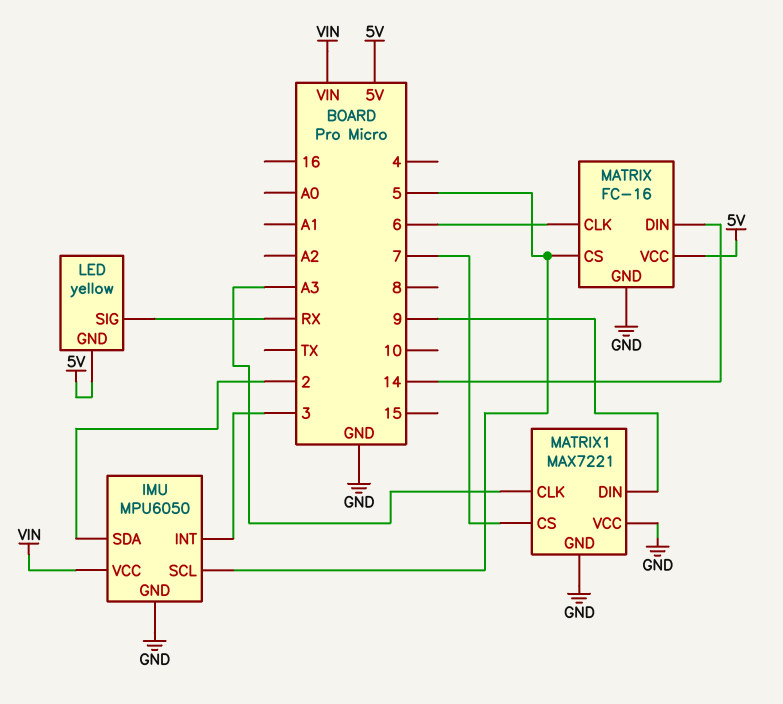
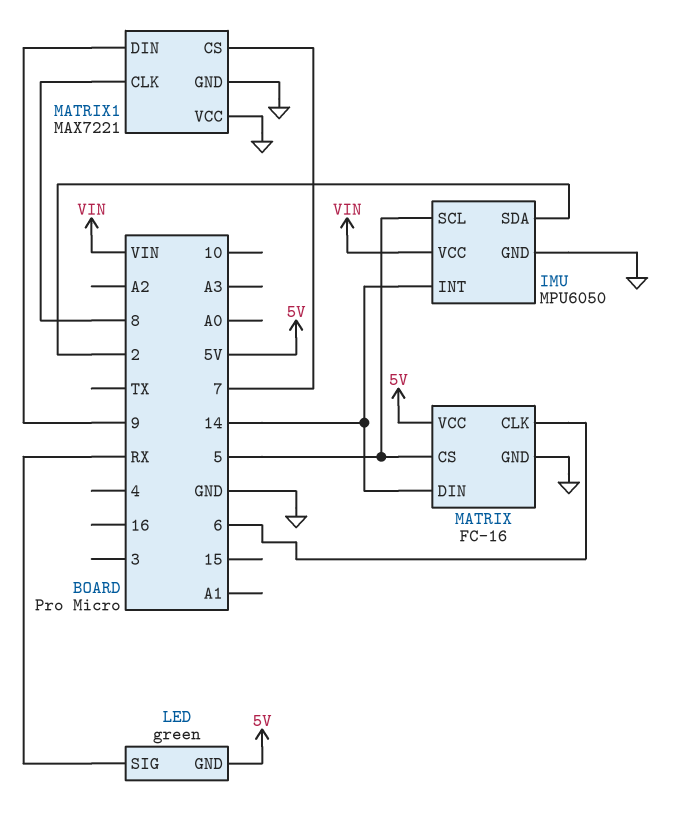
IMU pin INT: 3 -> 14
LED: yellow -> green
MATRIX1 pin CLK: A3 -> 8

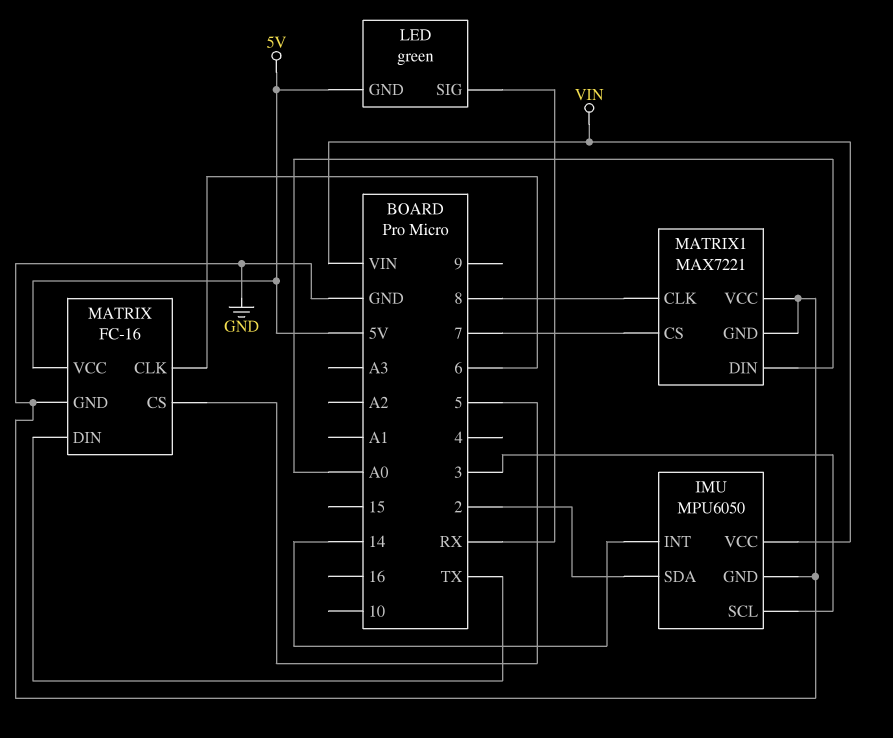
IMU pin SCL: 5 -> 3
MATRIX pin DIN: 14 -> TX
MATRIX1 pin DIN: 9 -> A0

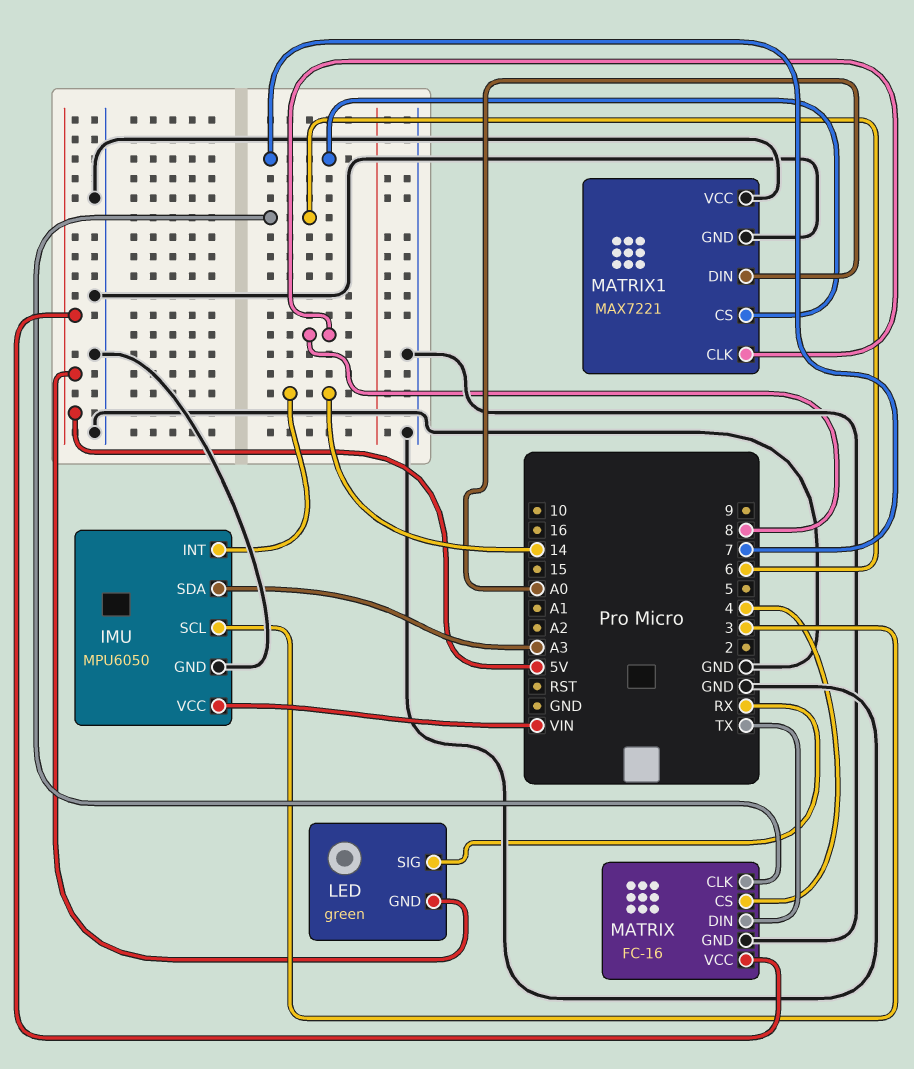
IMU pin SDA: 2 -> A3
MATRIX pin CS: 5 -> 4

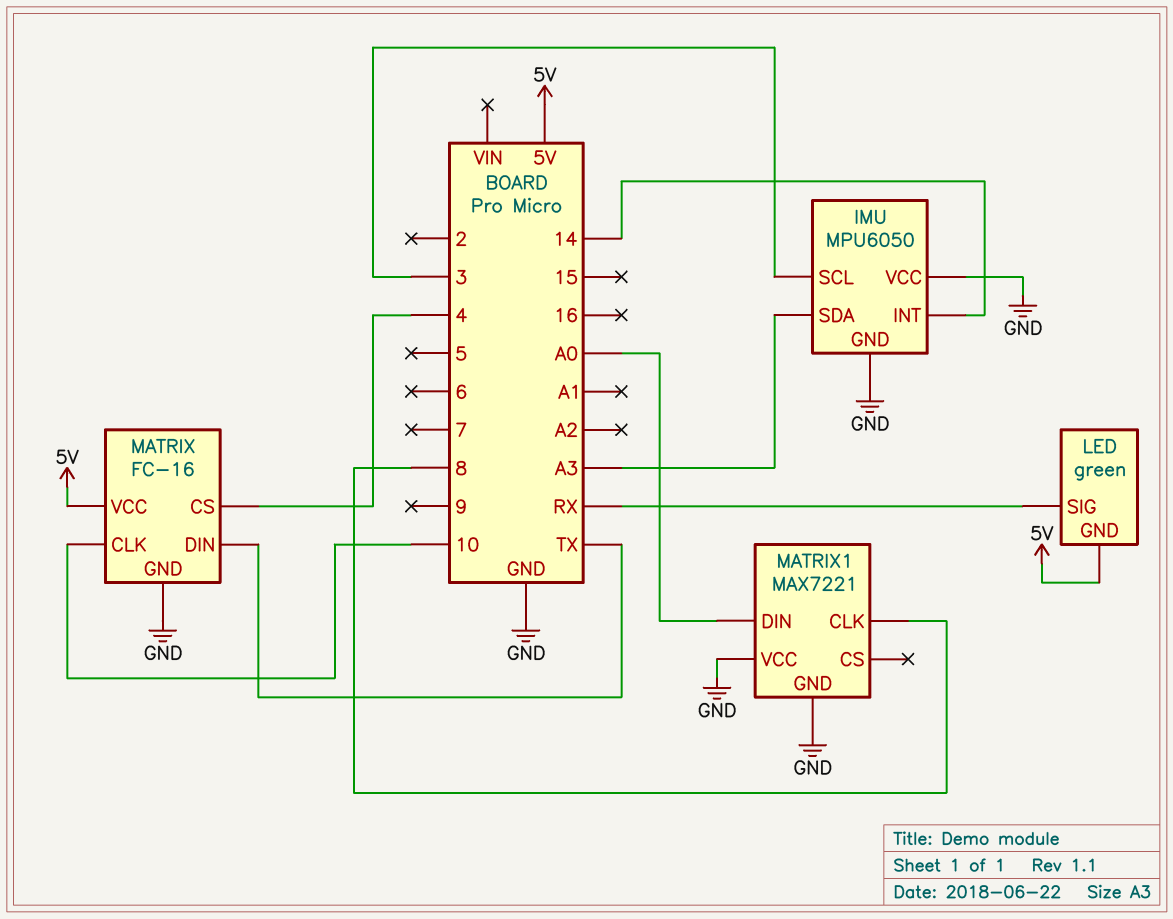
IMU pin VCC: VIN -> GND
MATRIX pin CLK: 6 -> 10
MATRIX1 pin CS: 7 -> none

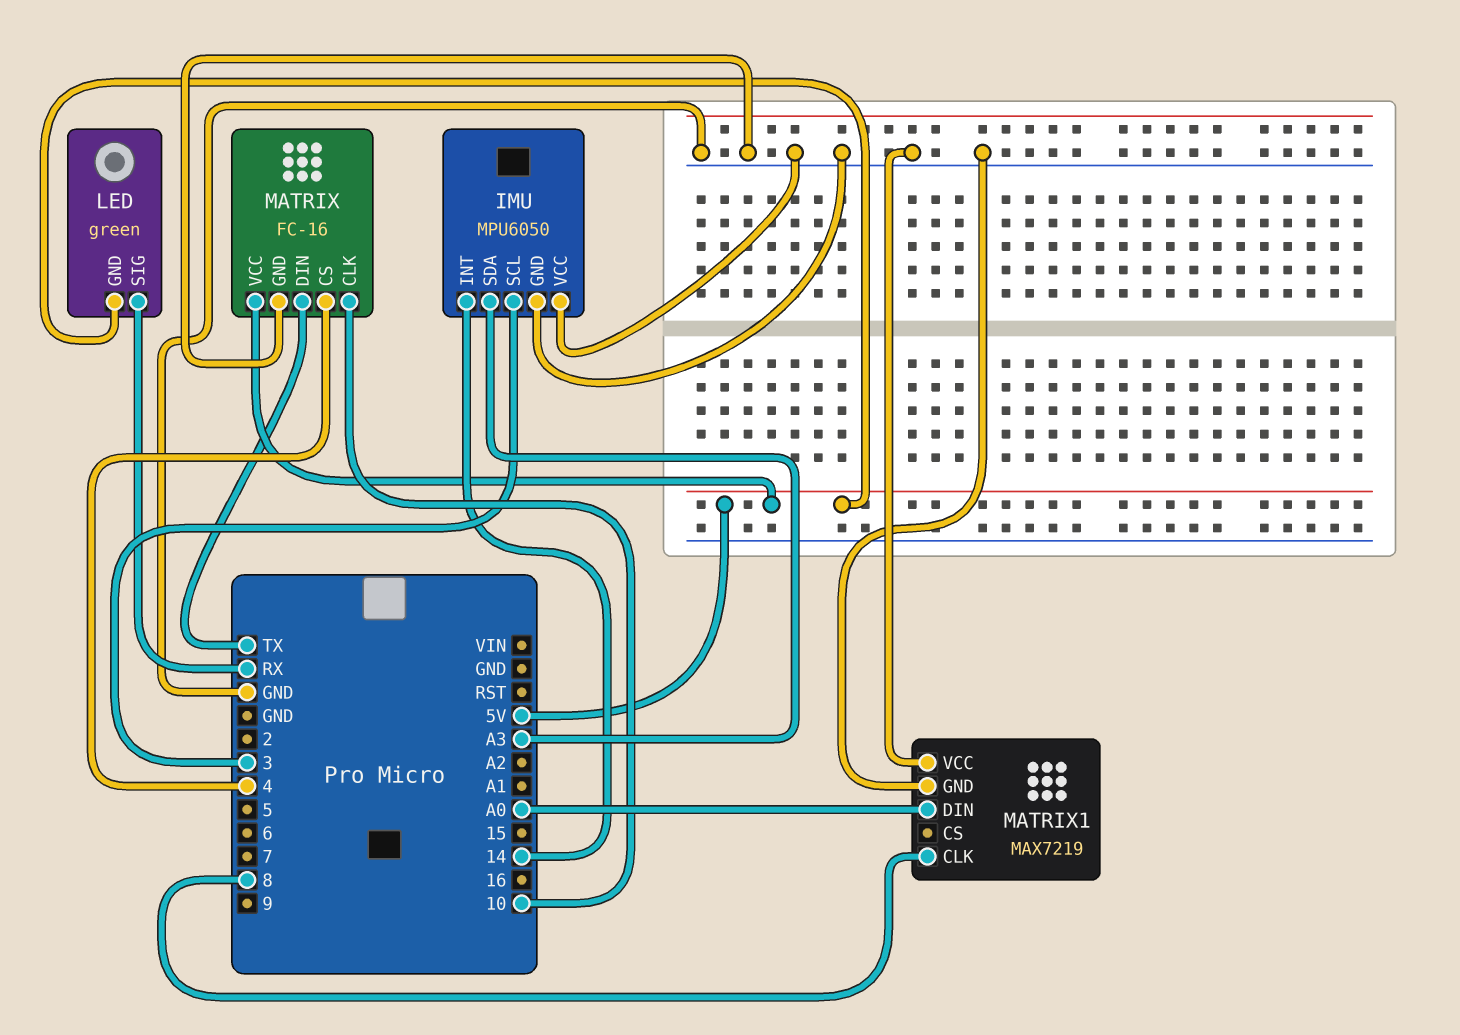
MATRIX1: MAX7221 -> MAX7219

